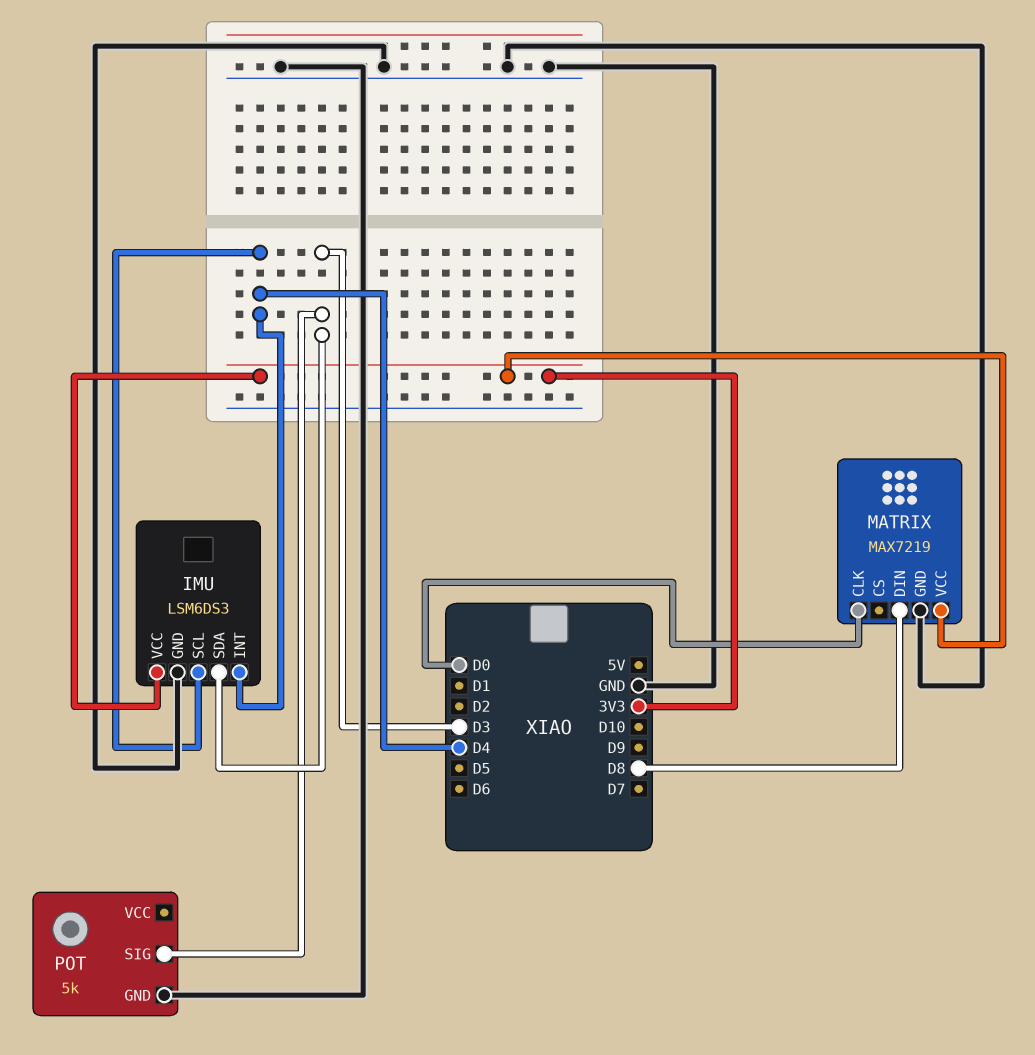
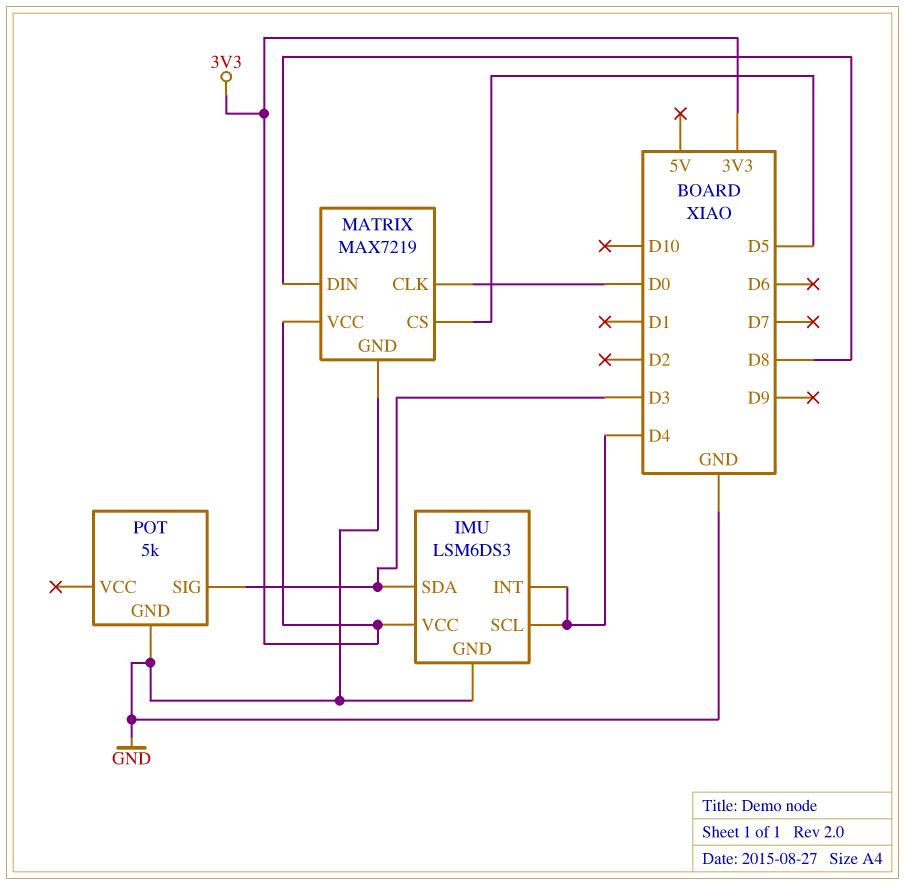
MATRIX pin CS: none -> D5

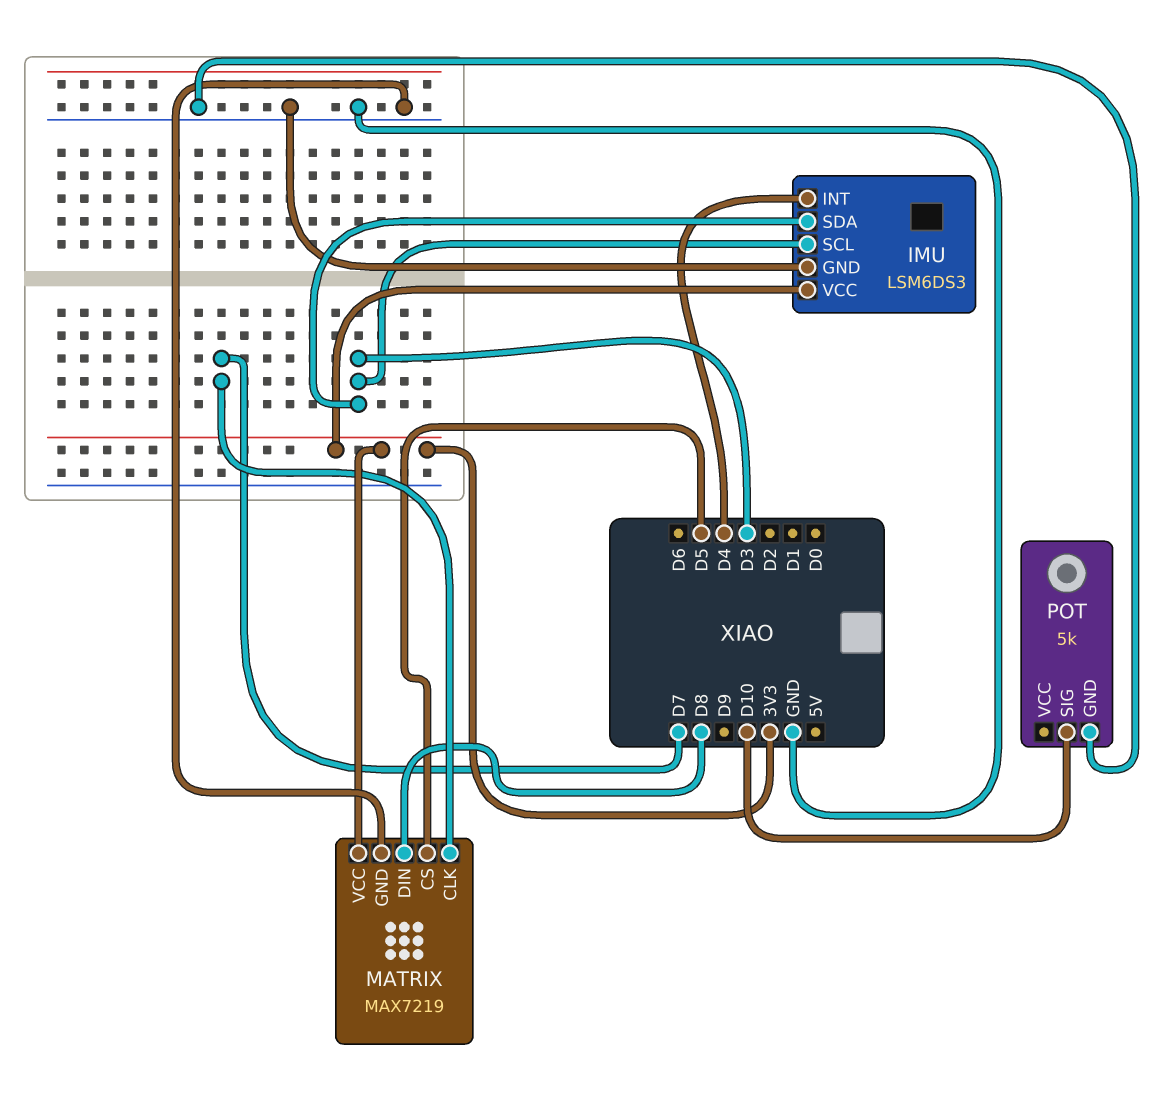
IMU pin SCL: D4 -> D3
MATRIX pin CLK: D0 -> D7
POT pin SIG: D3 -> D10

